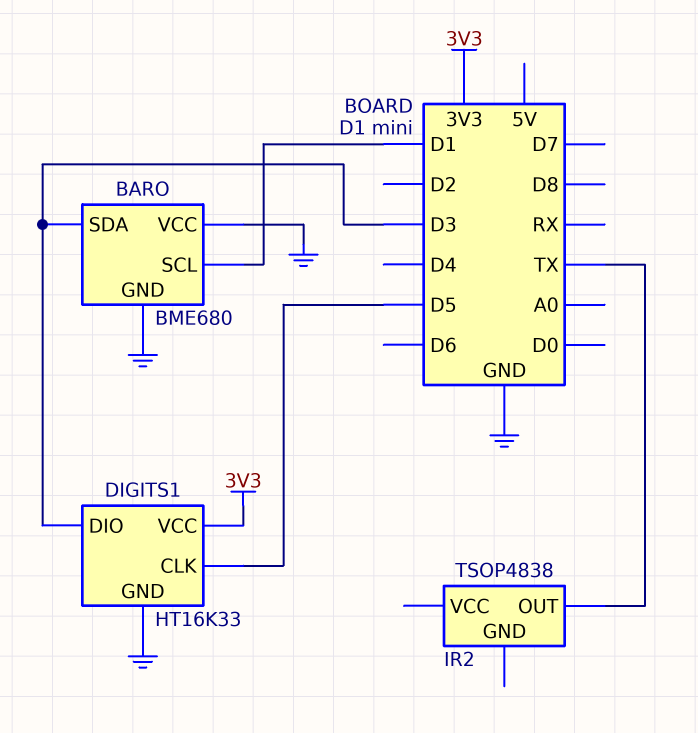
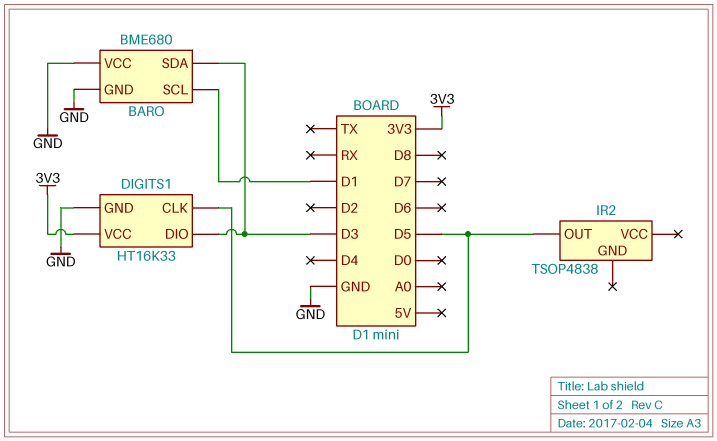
IR2 pin OUT: TX -> D5

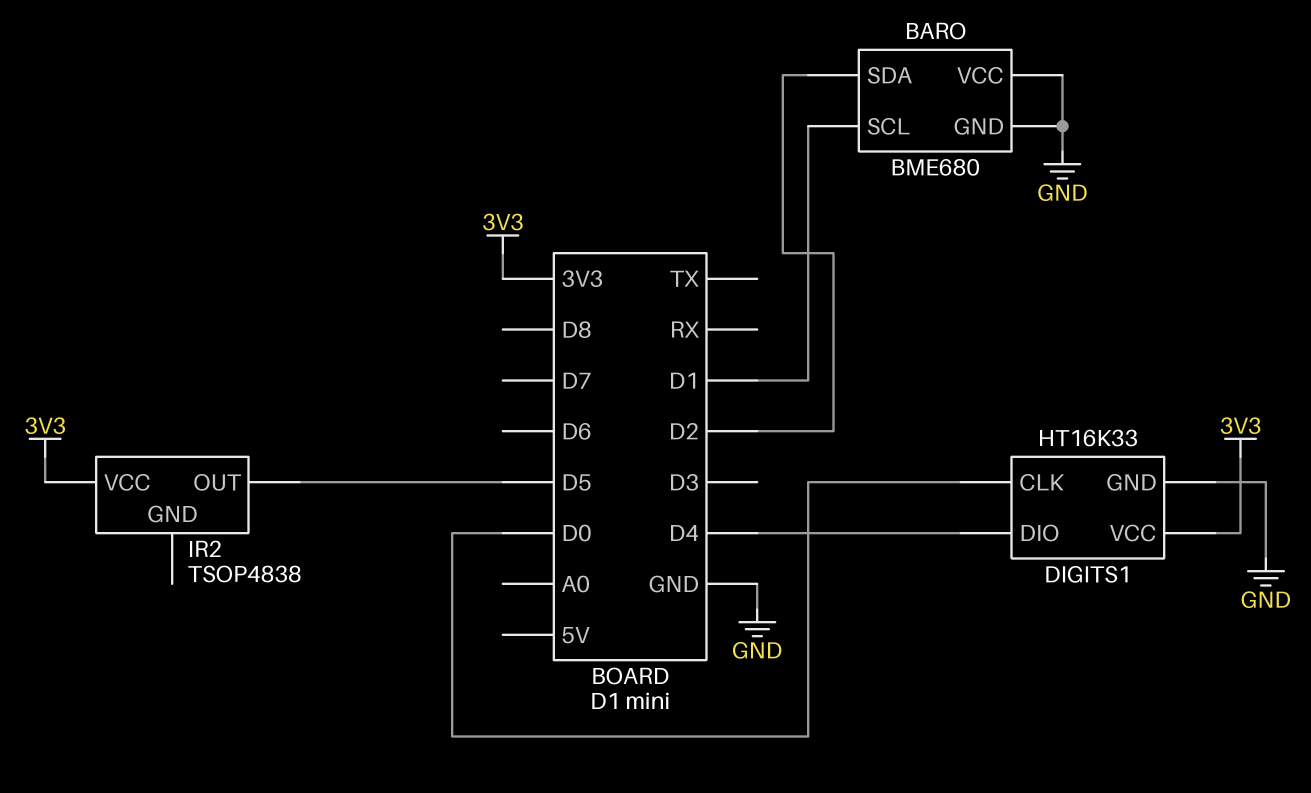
BARO pin SDA: D3 -> D2
DIGITS1 pin CLK: D5 -> D0
DIGITS1 pin DIO: D3 -> D4
IR2 pin VCC: none -> 3V3

